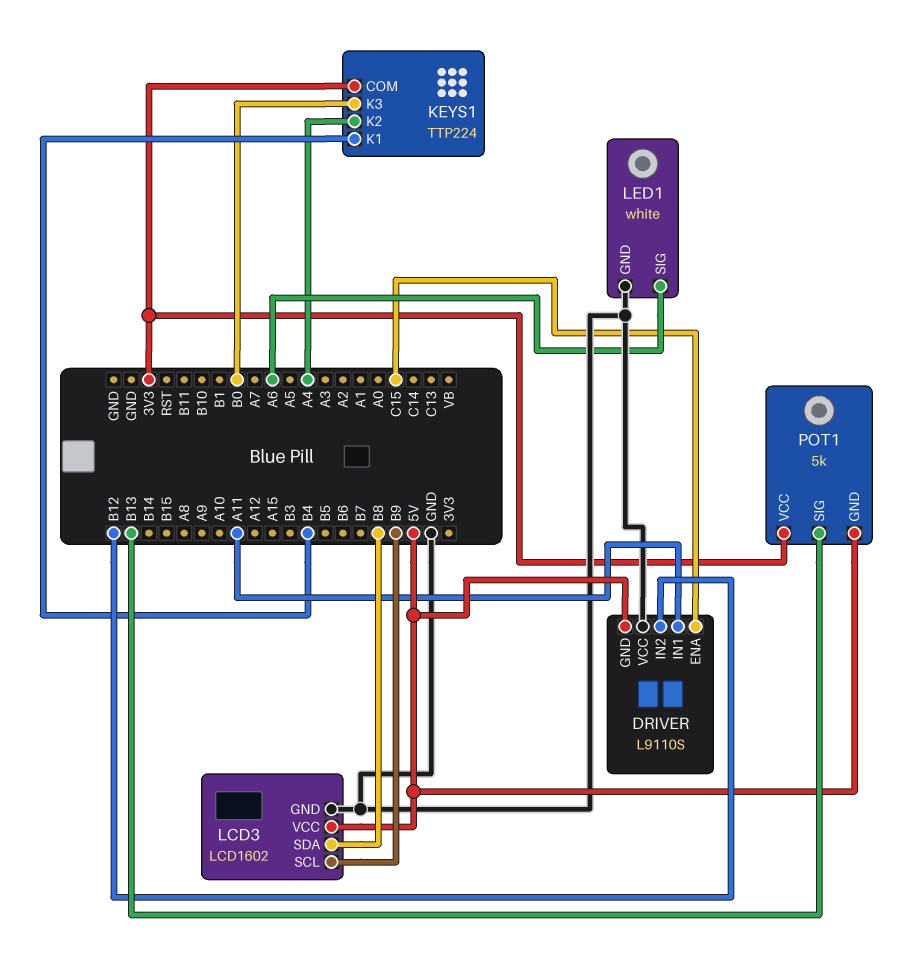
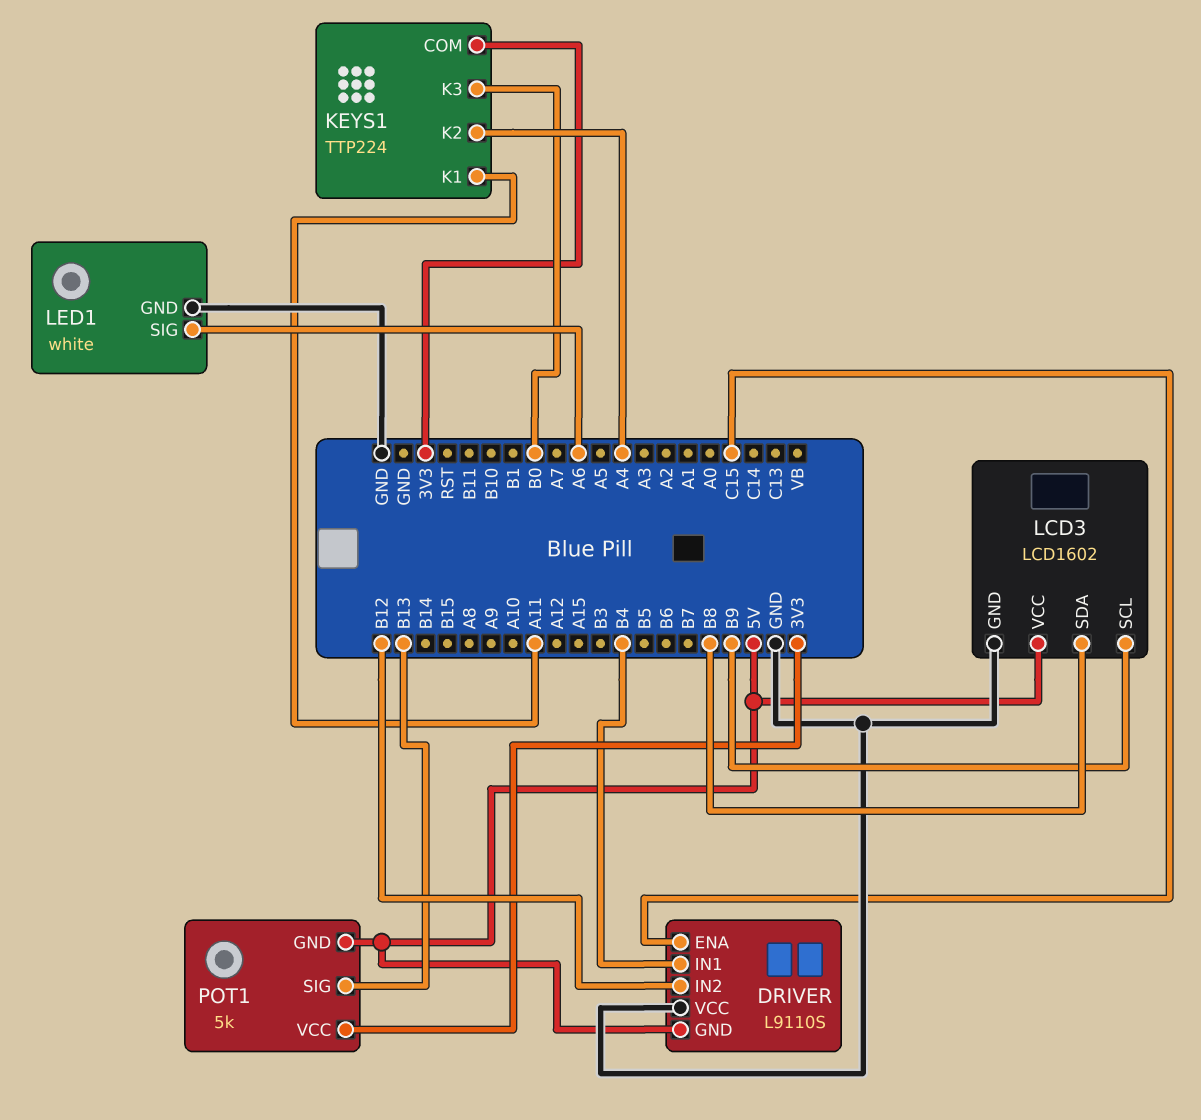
DRIVER pin IN1: A11 -> B4
KEYS1 pin K1: B4 -> A11

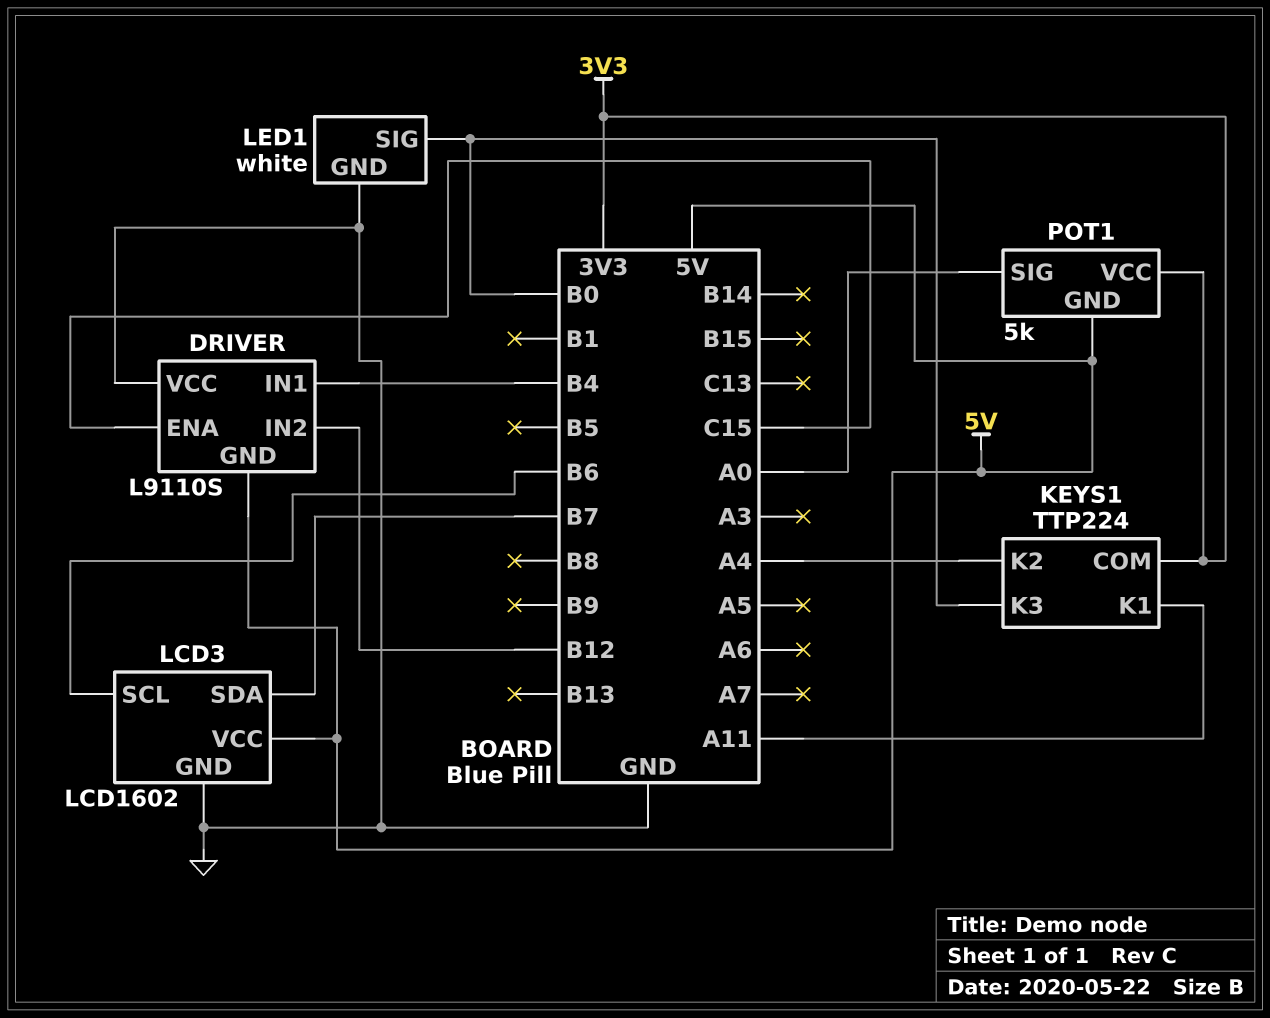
LCD3 pin SCL: B9 -> B6
LCD3 pin SDA: B8 -> B7
LED1 pin SIG: A6 -> B0
POT1 pin SIG: B13 -> A0

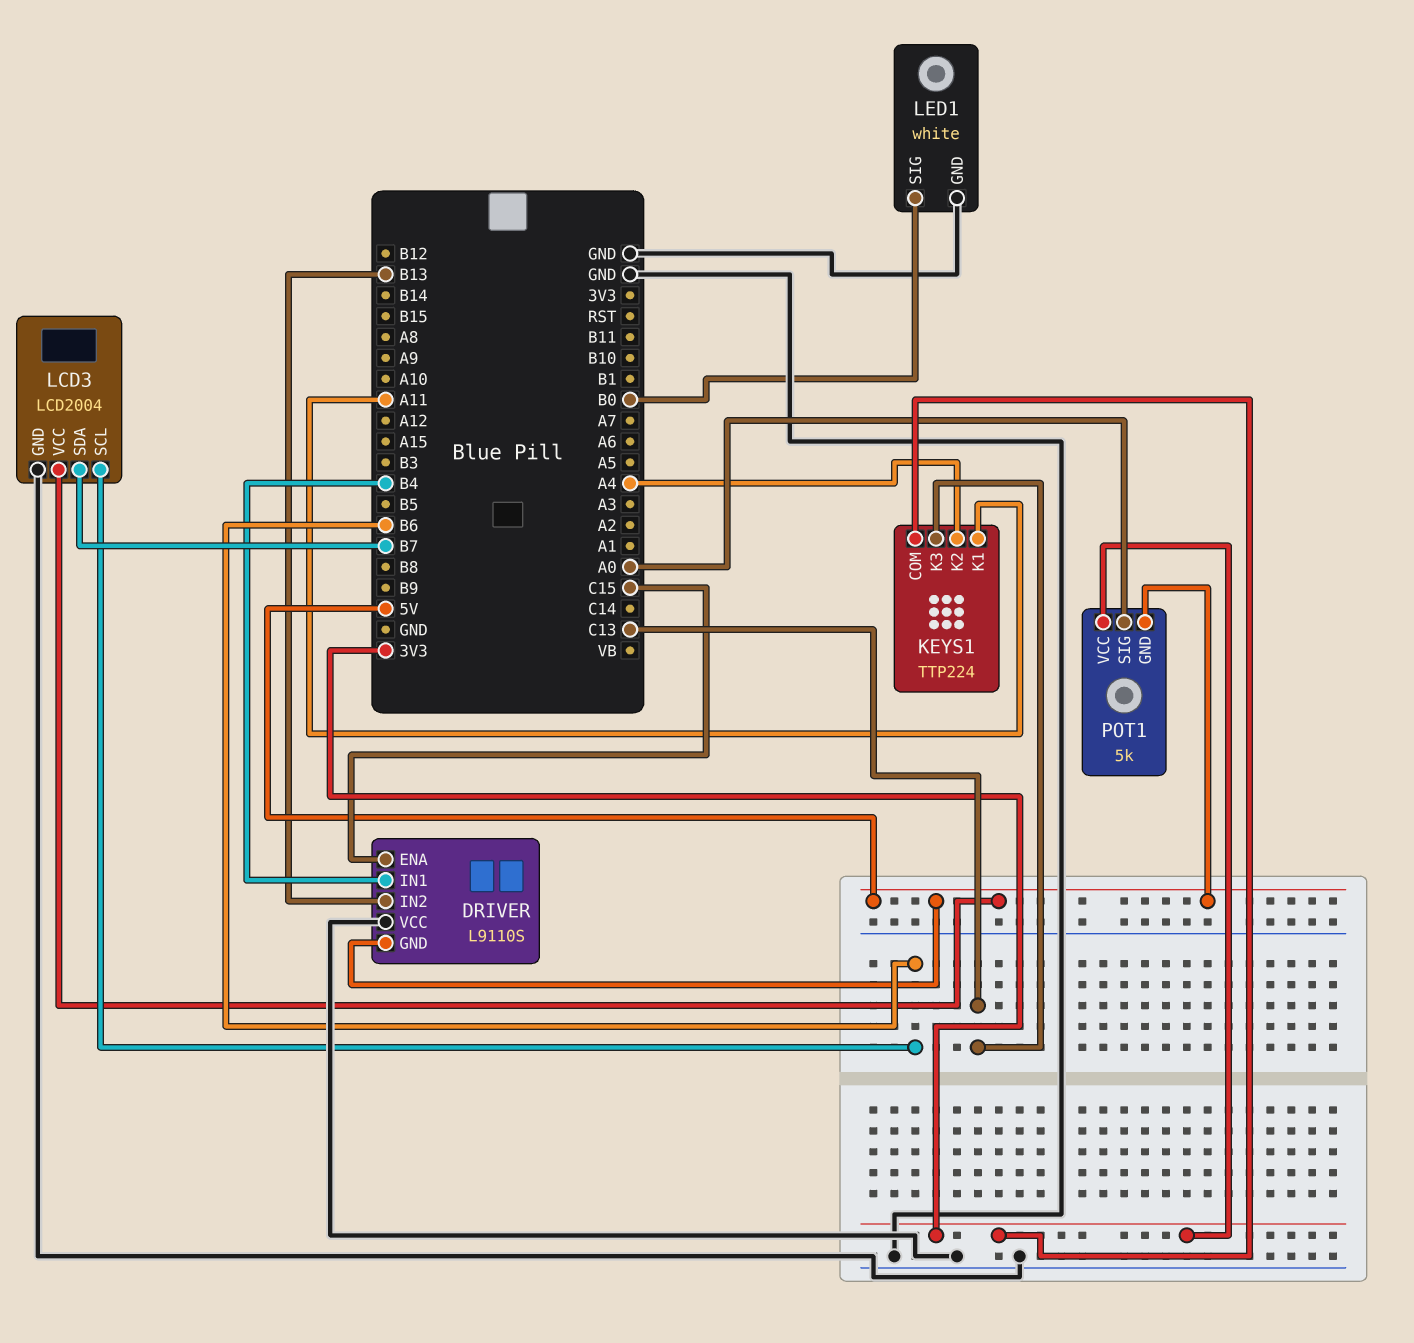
DRIVER pin IN2: B12 -> B13
KEYS1 pin K3: B0 -> C13
LCD3: LCD1602 -> LCD2004

